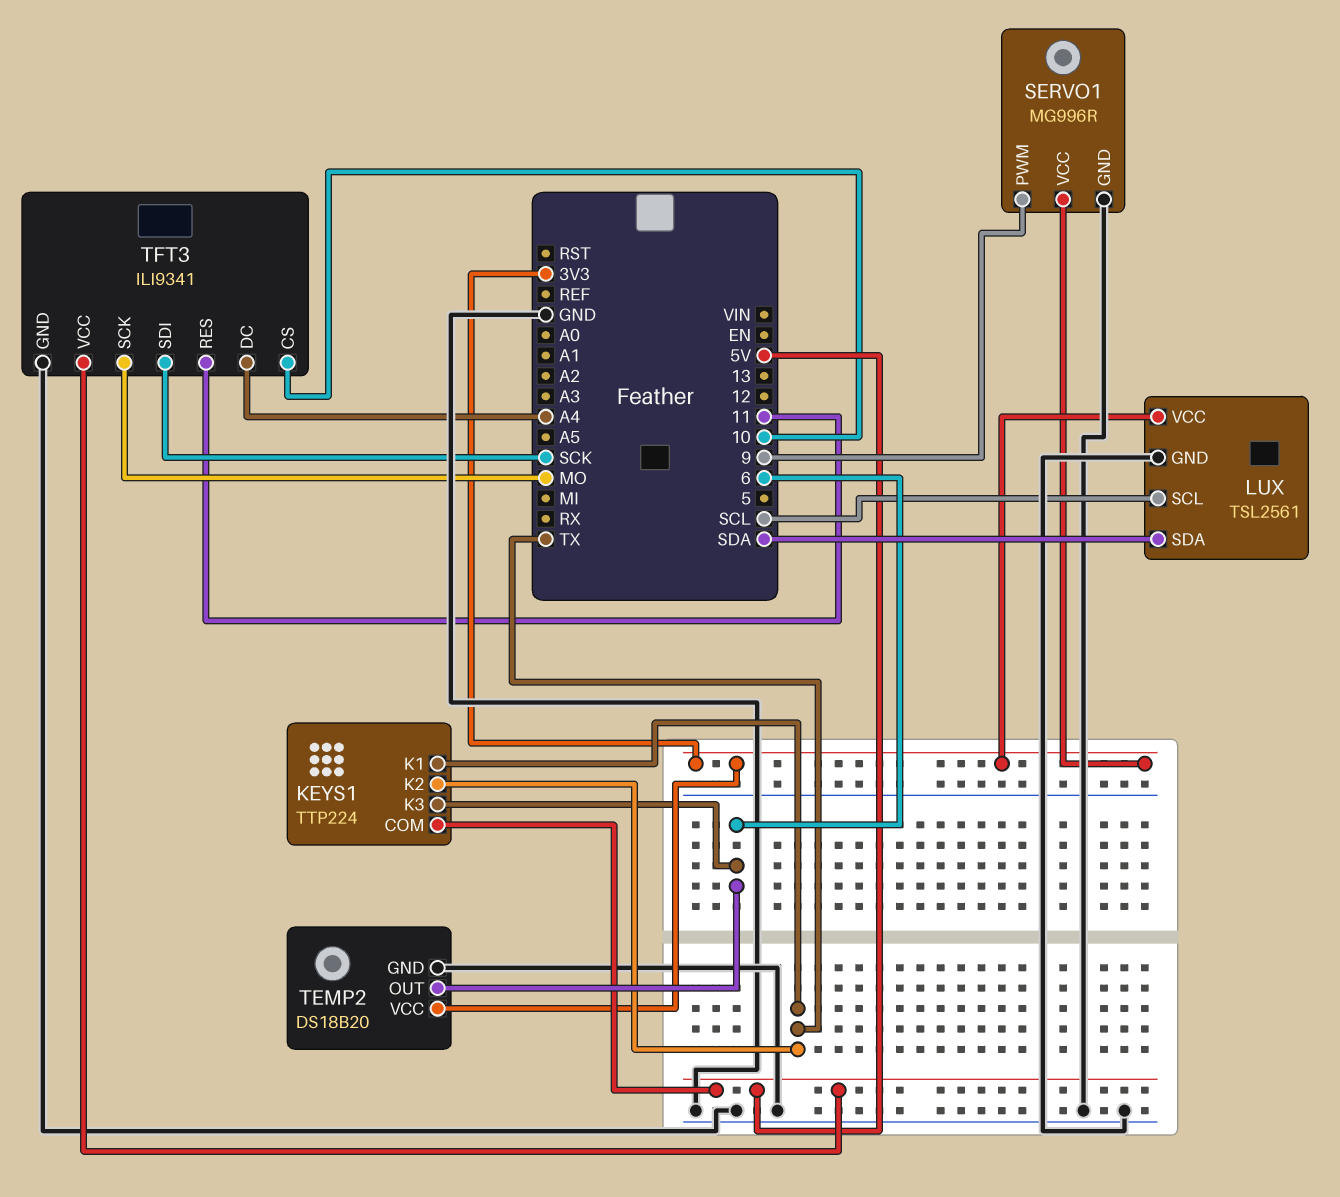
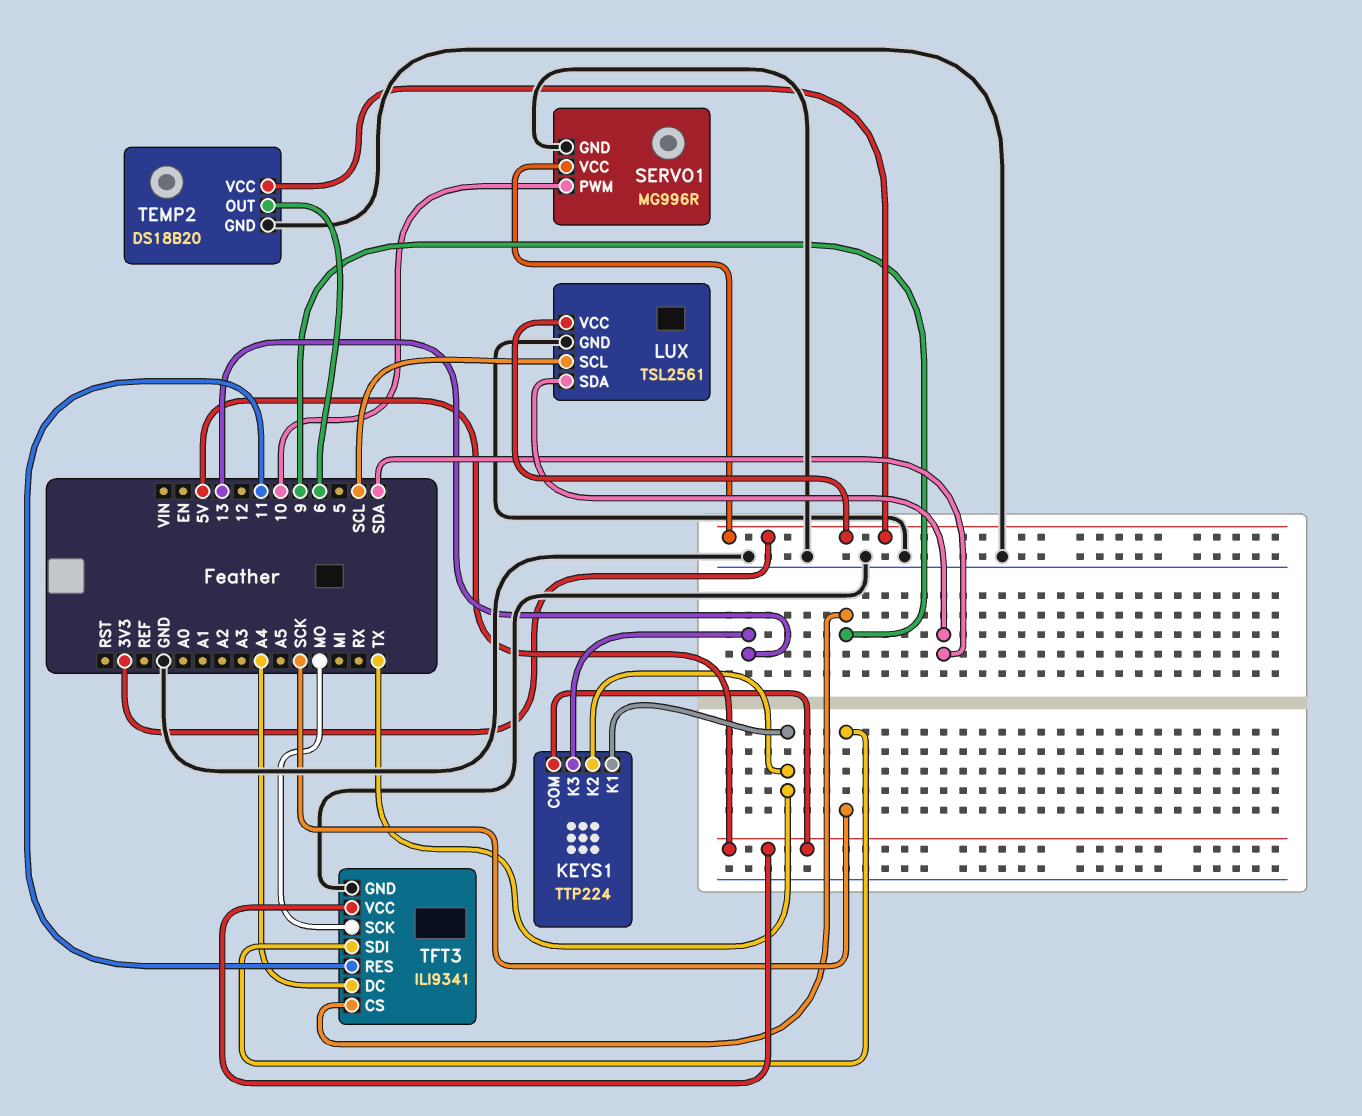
KEYS1 pin K3: 6 -> 13
SERVO1 pin PWM: 9 -> 10
TFT3 pin CS: 10 -> 9

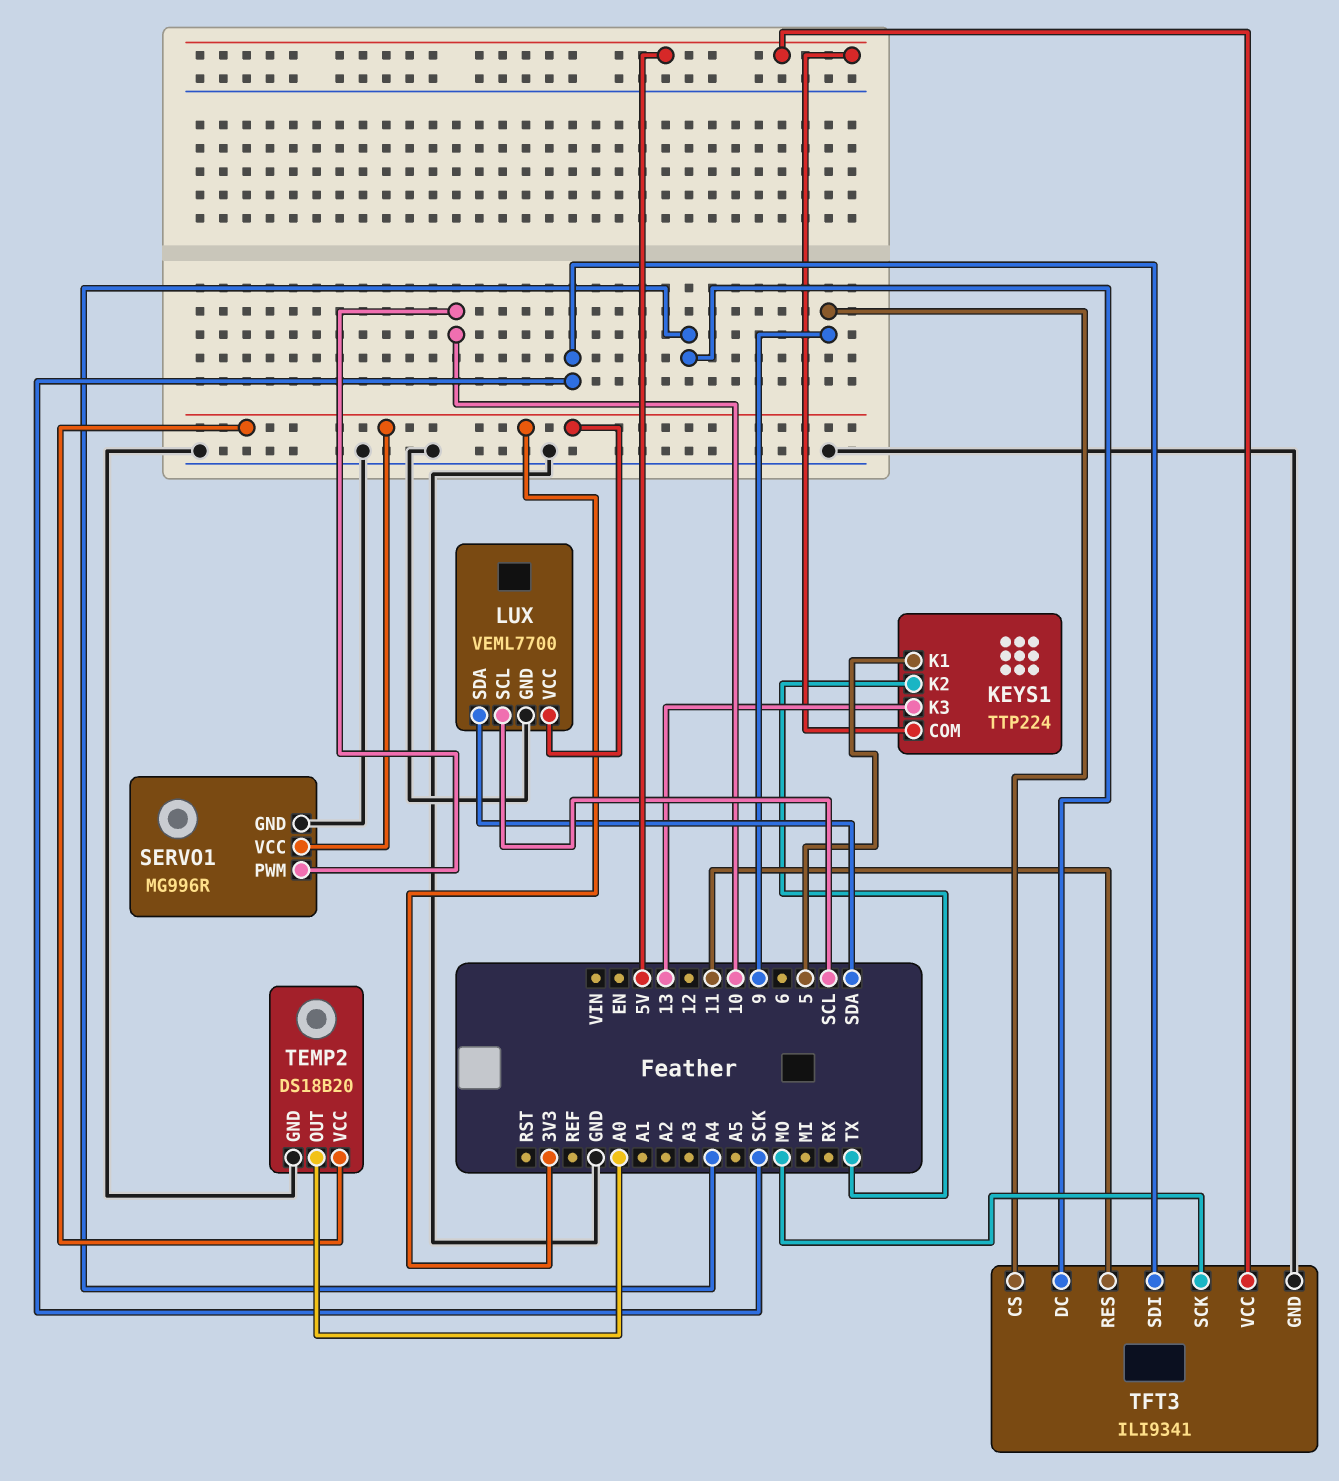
KEYS1 pin K1: TX -> 5
LUX: TSL2561 -> VEML7700
TEMP2 pin OUT: 6 -> A0

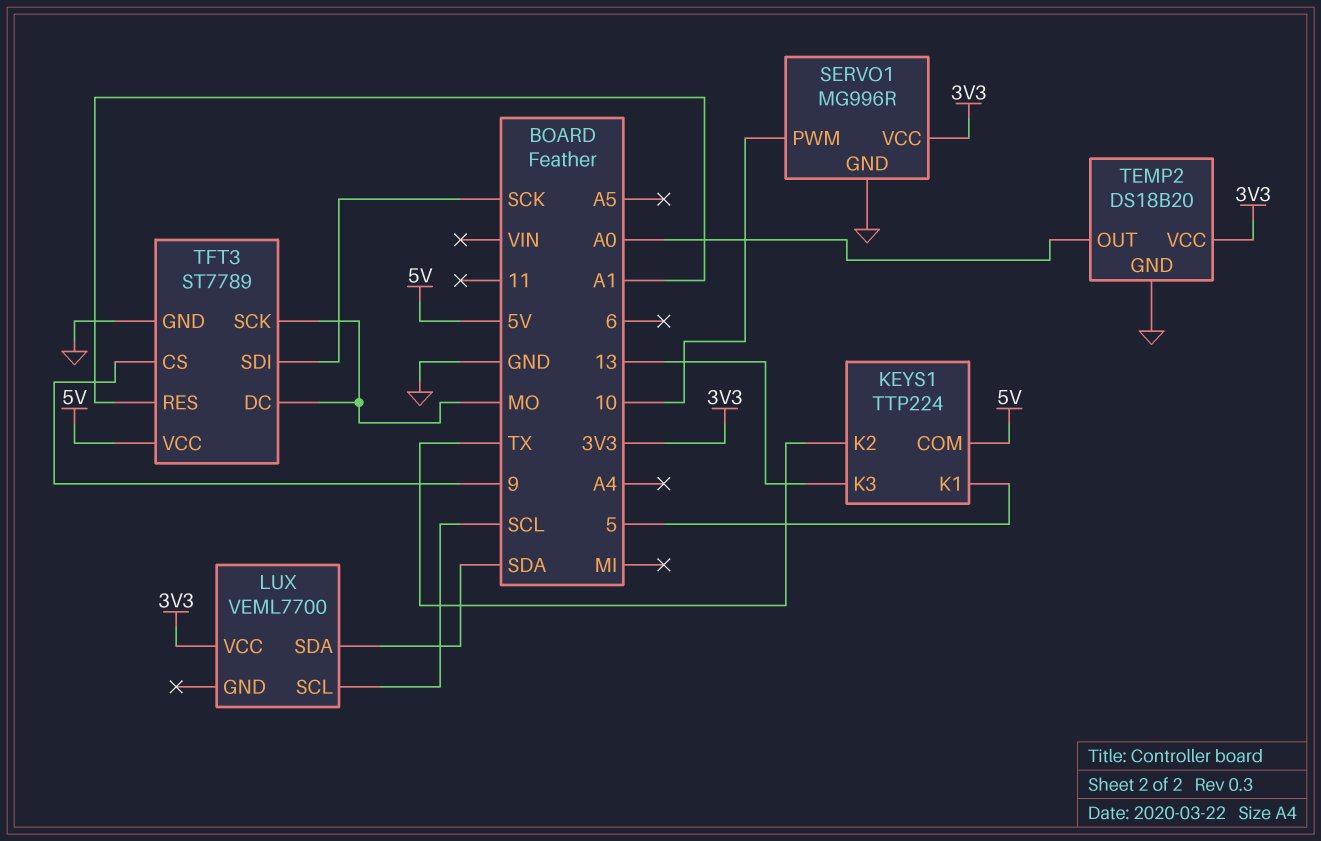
LUX pin GND: GND -> none
TFT3: ILI9341 -> ST7789
TFT3 pin DC: A4 -> MO
TFT3 pin RES: 11 -> A1

